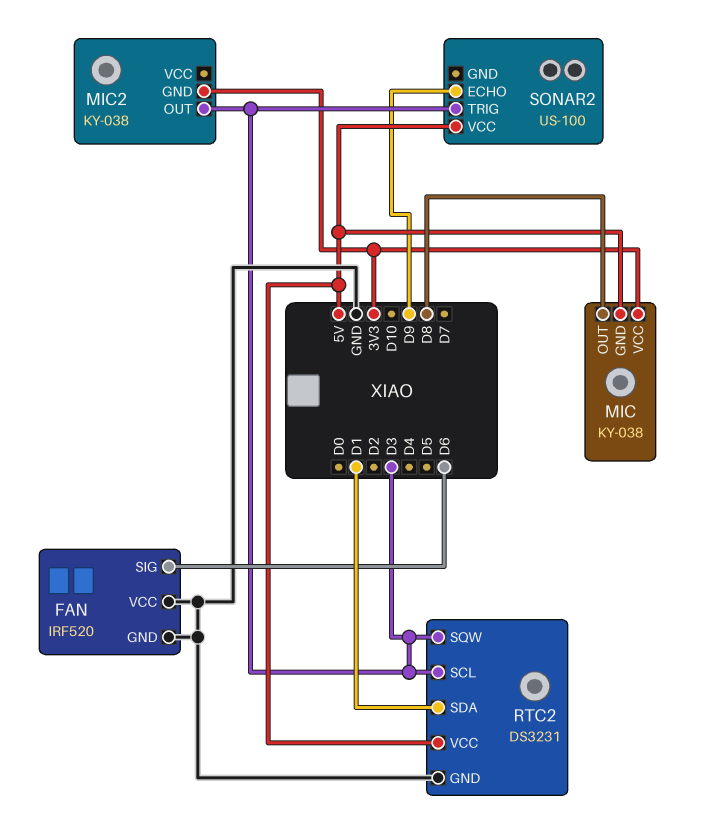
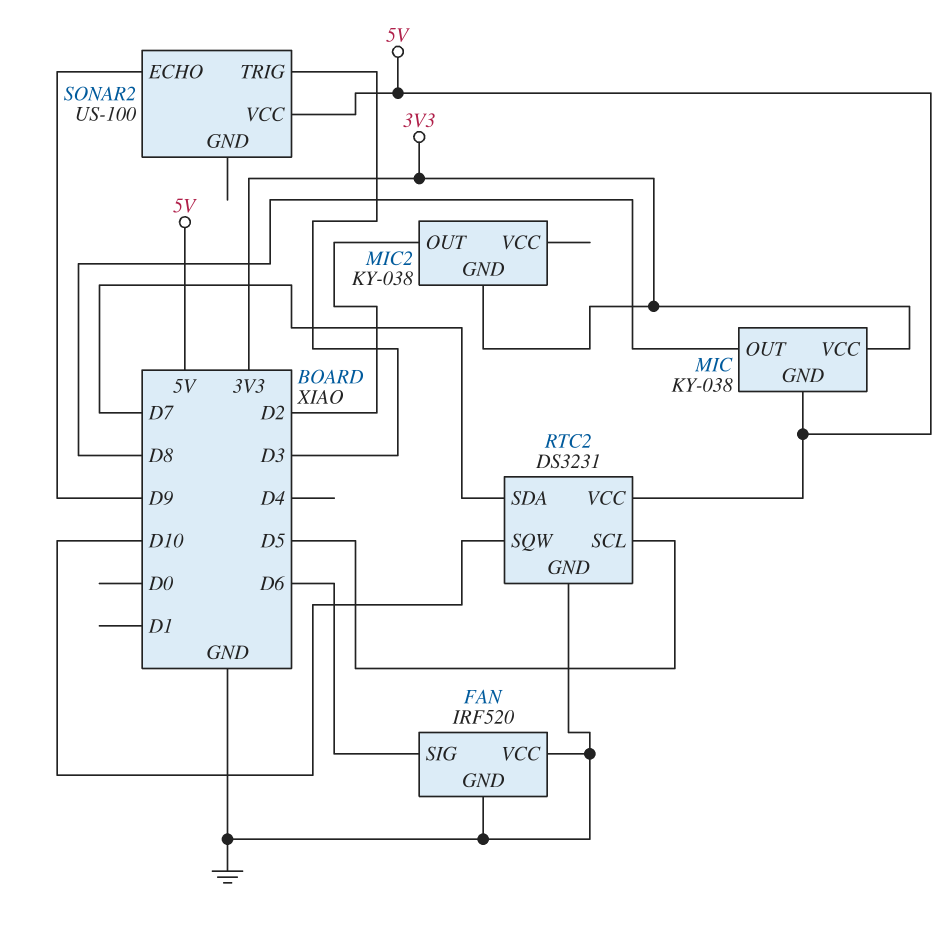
MIC2 pin OUT: D3 -> D2
RTC2 pin SCL: D3 -> D5
RTC2 pin SDA: D1 -> D7
RTC2 pin SQW: D3 -> D10

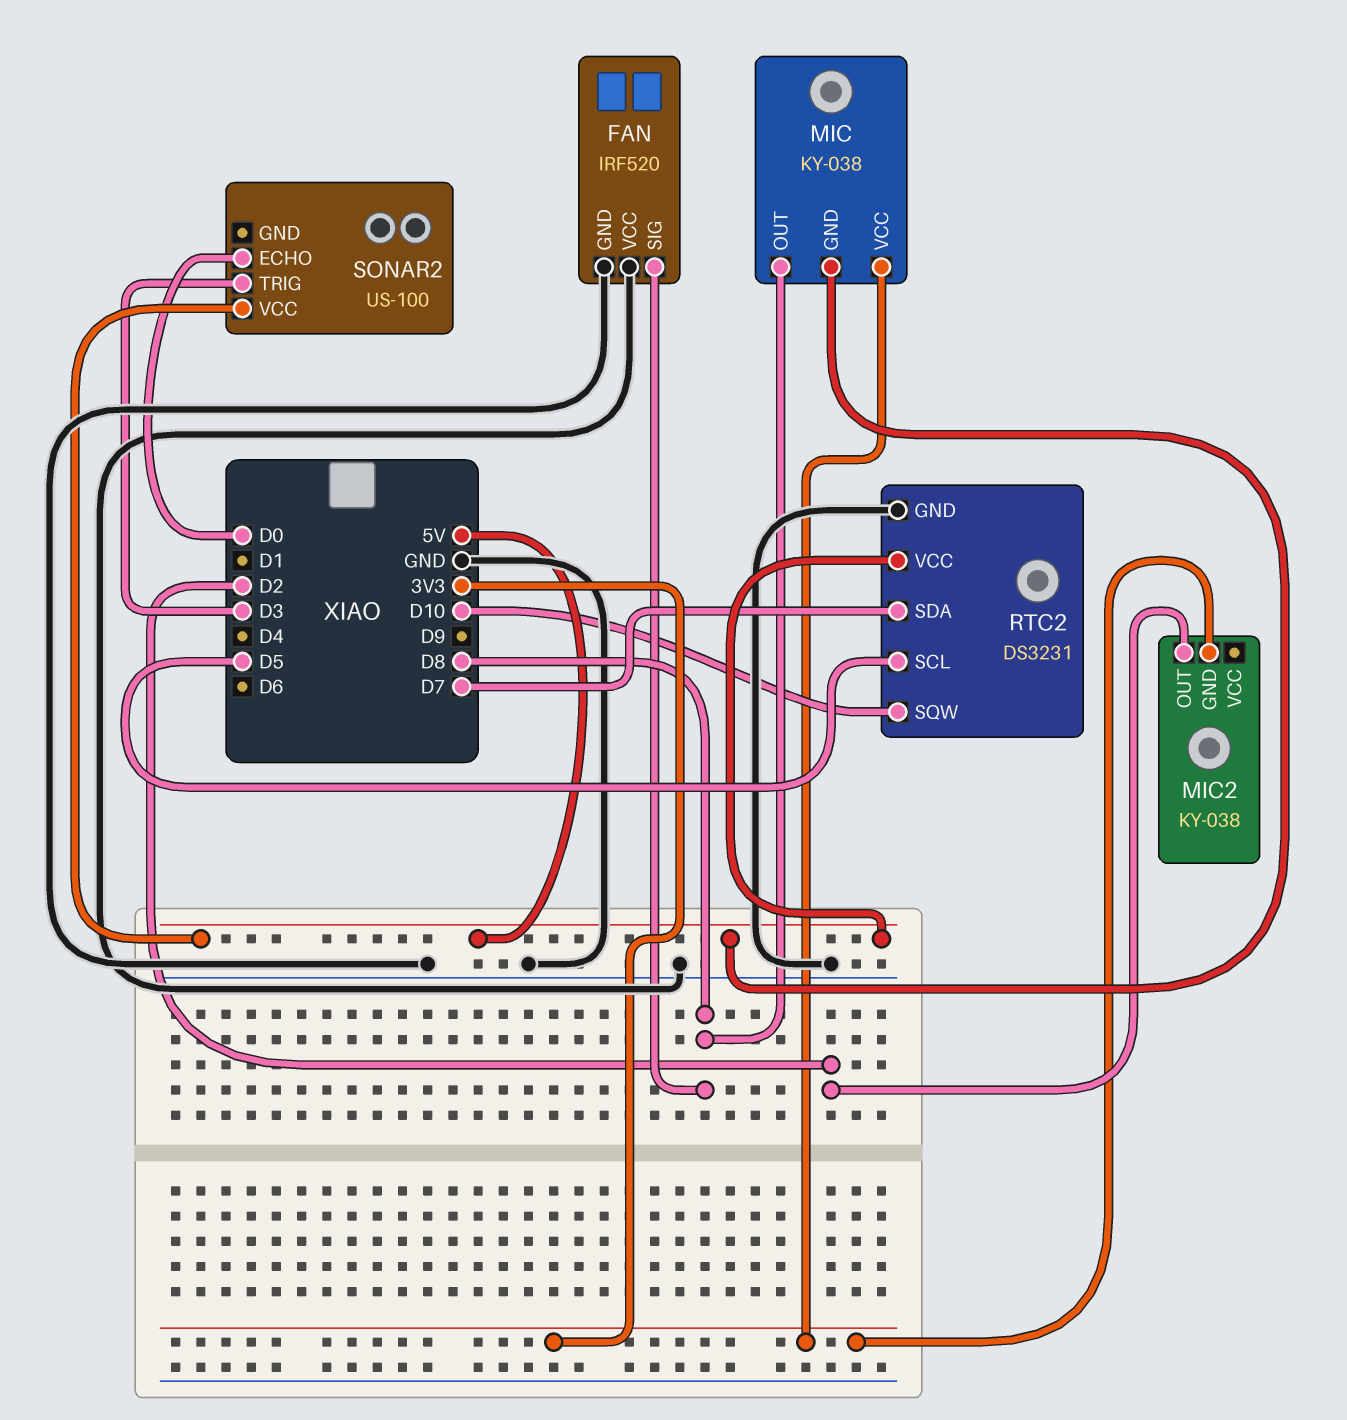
FAN pin SIG: D6 -> D8
SONAR2 pin ECHO: D9 -> D0

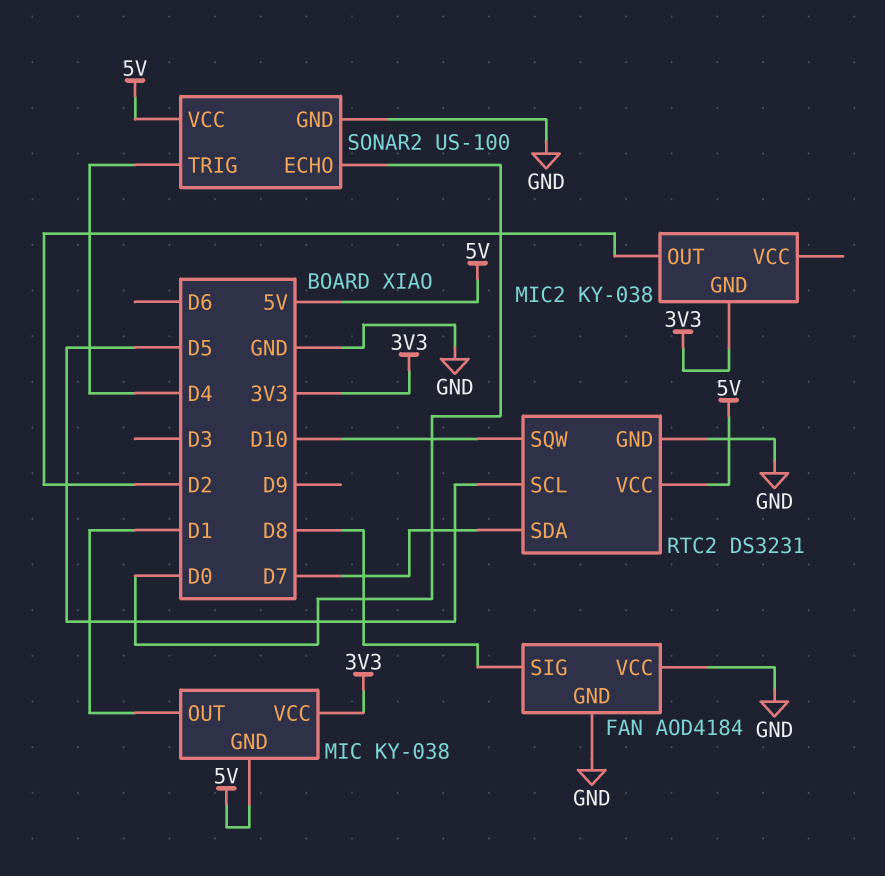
FAN: IRF520 -> AOD4184
MIC pin OUT: D8 -> D1
SONAR2 pin GND: none -> GND
SONAR2 pin TRIG: D3 -> D4

